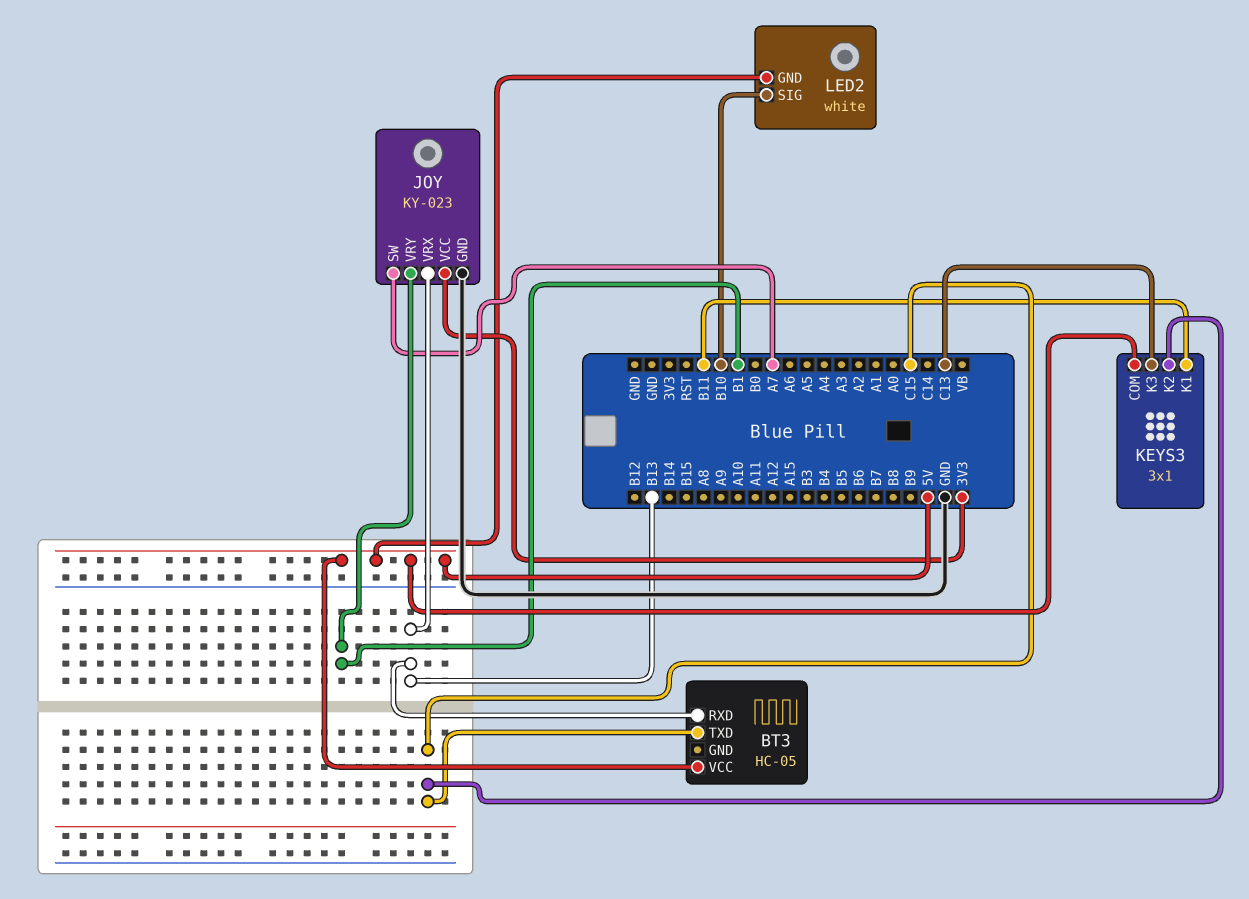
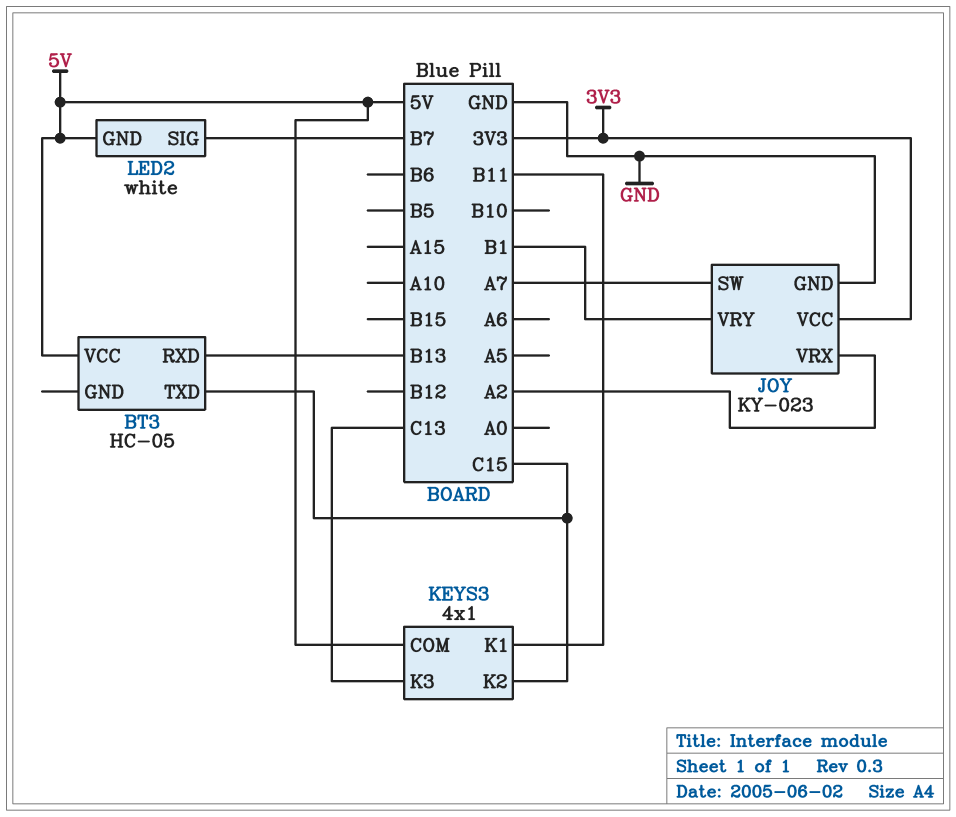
JOY pin VRX: B13 -> A2
KEYS3: 3x1 -> 4x1
LED2 pin SIG: B10 -> B7

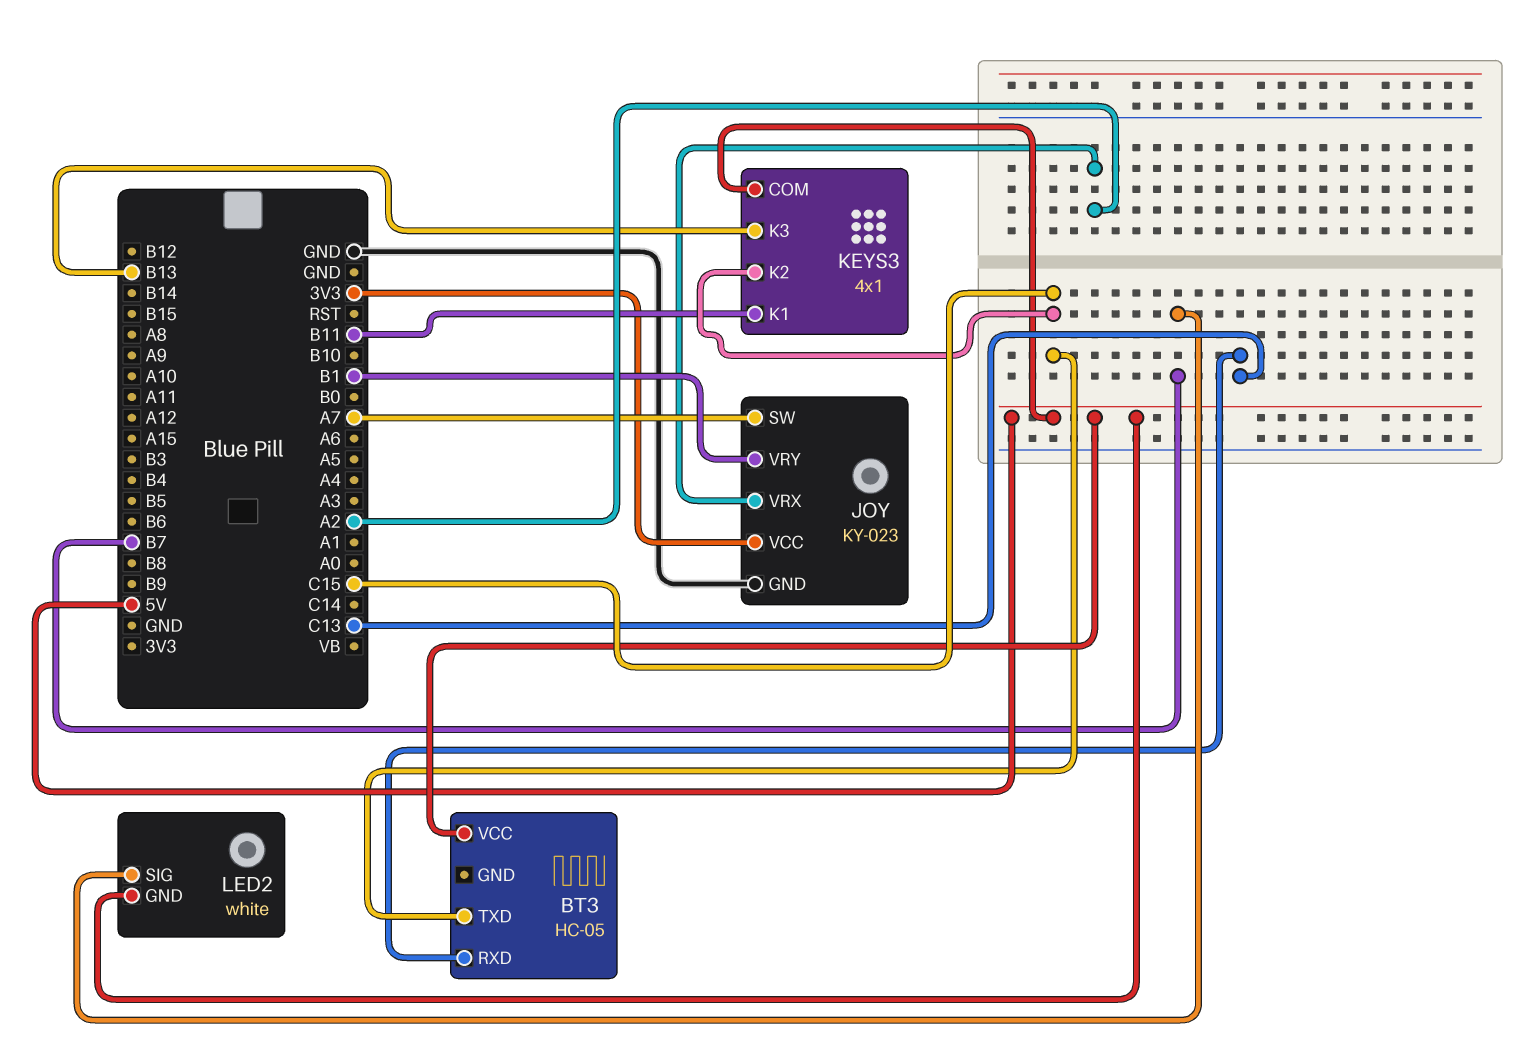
BT3 pin RXD: B13 -> C13
KEYS3 pin K3: C13 -> B13

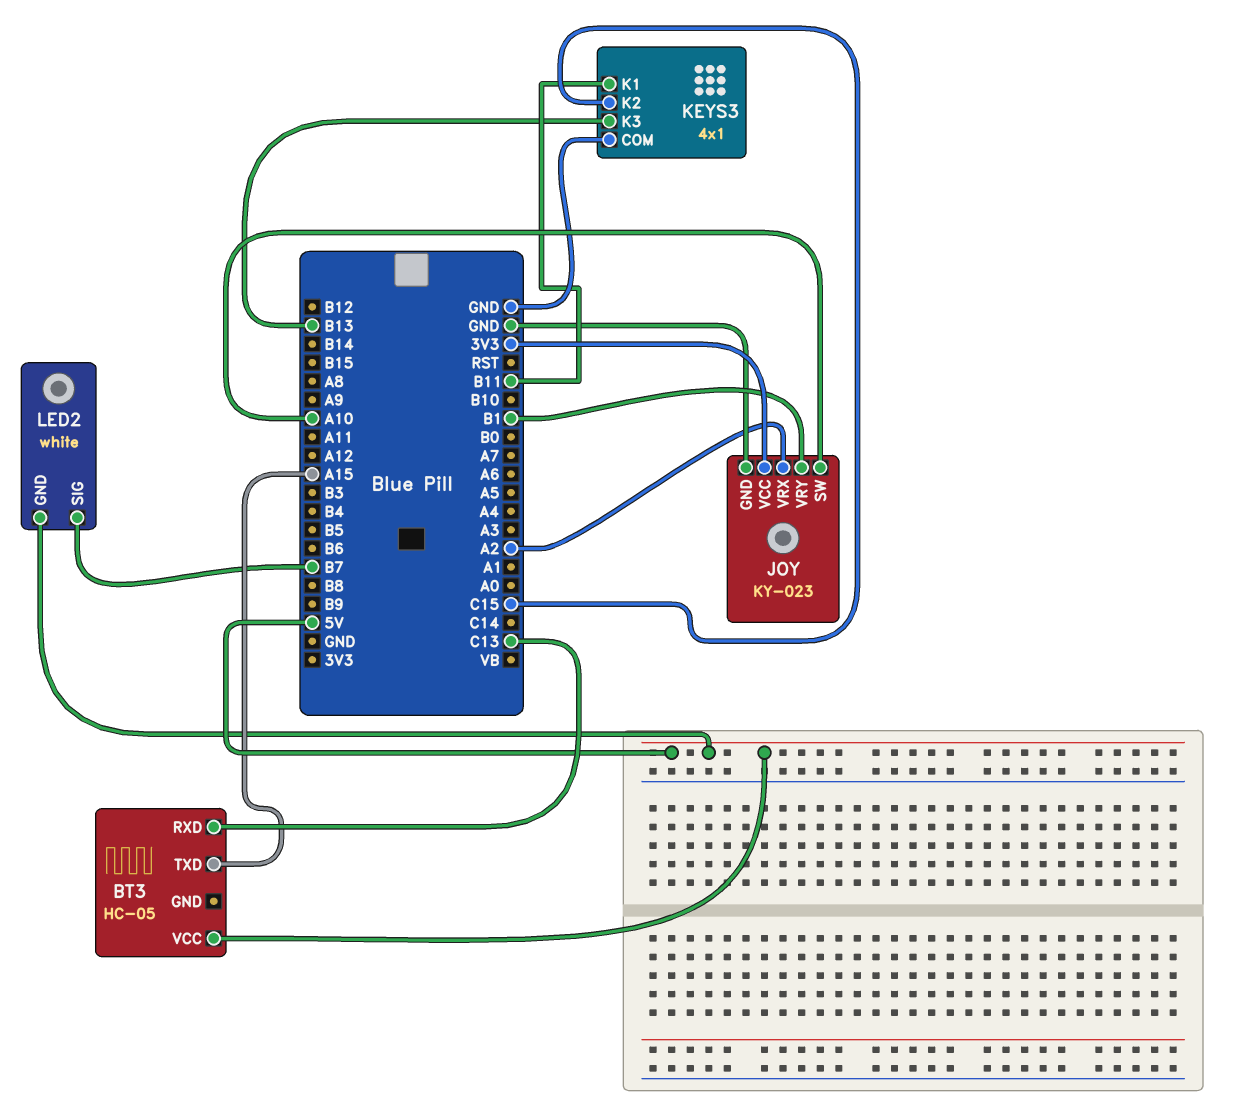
BT3 pin TXD: C15 -> A15
JOY pin SW: A7 -> A10
KEYS3 pin COM: 5V -> GND

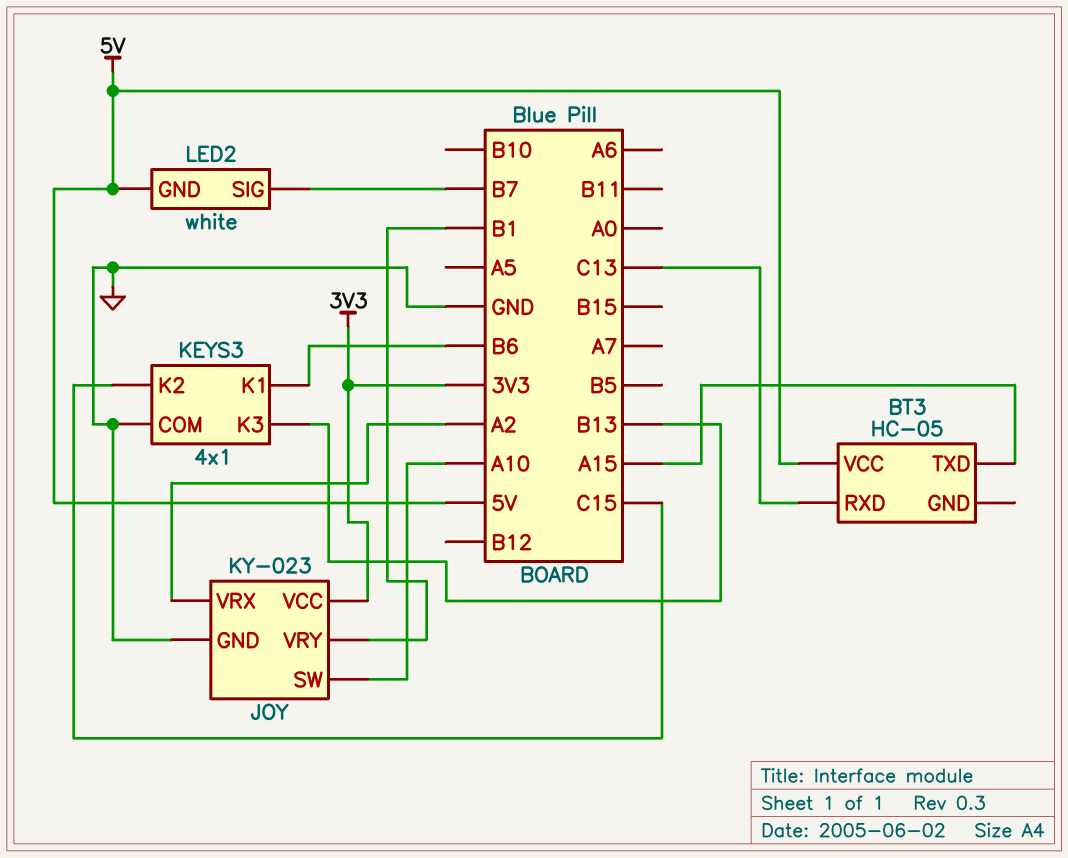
KEYS3 pin K1: B11 -> B6

